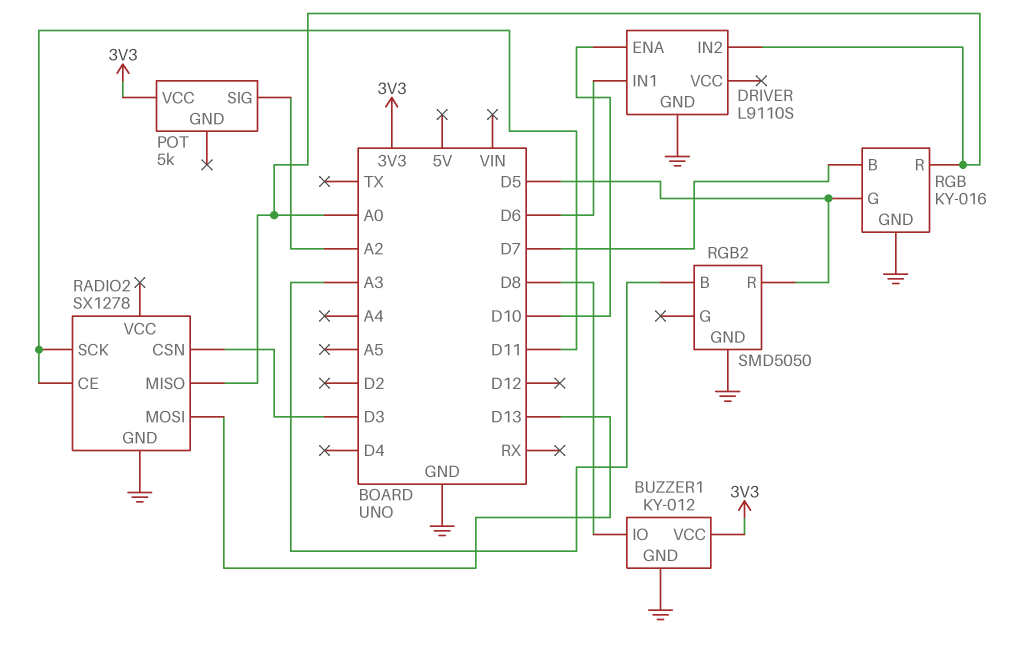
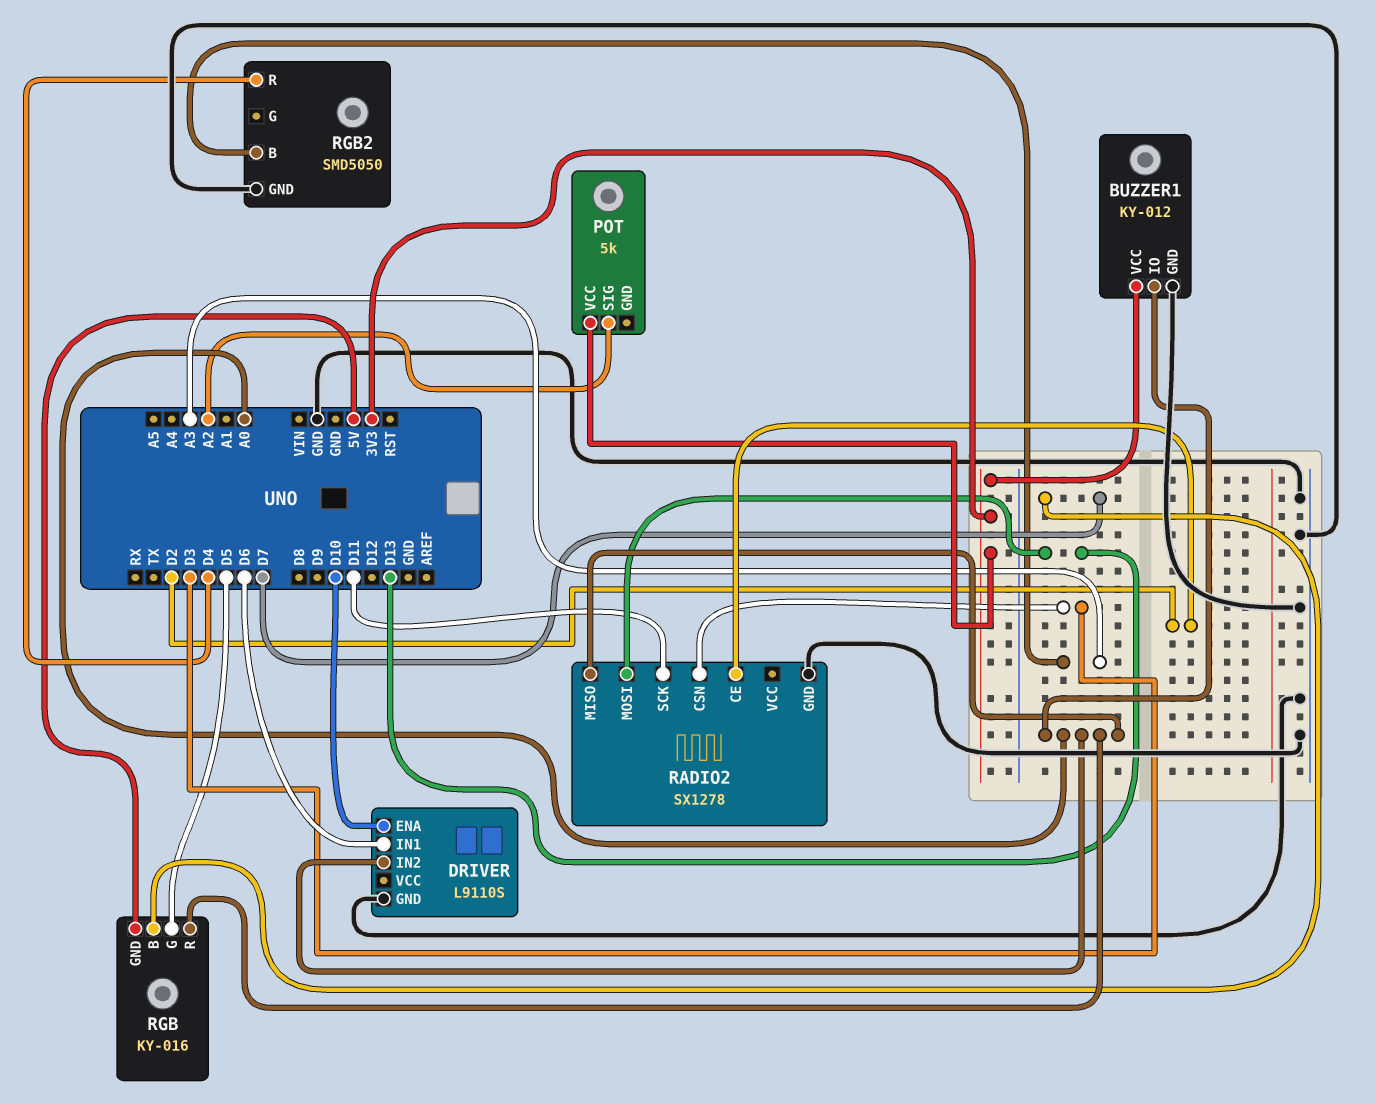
BUZZER1 pin IO: D8 -> A0
RADIO2 pin CE: D11 -> D2
RGB pin GND: GND -> 5V
RGB2 pin R: D5 -> D4

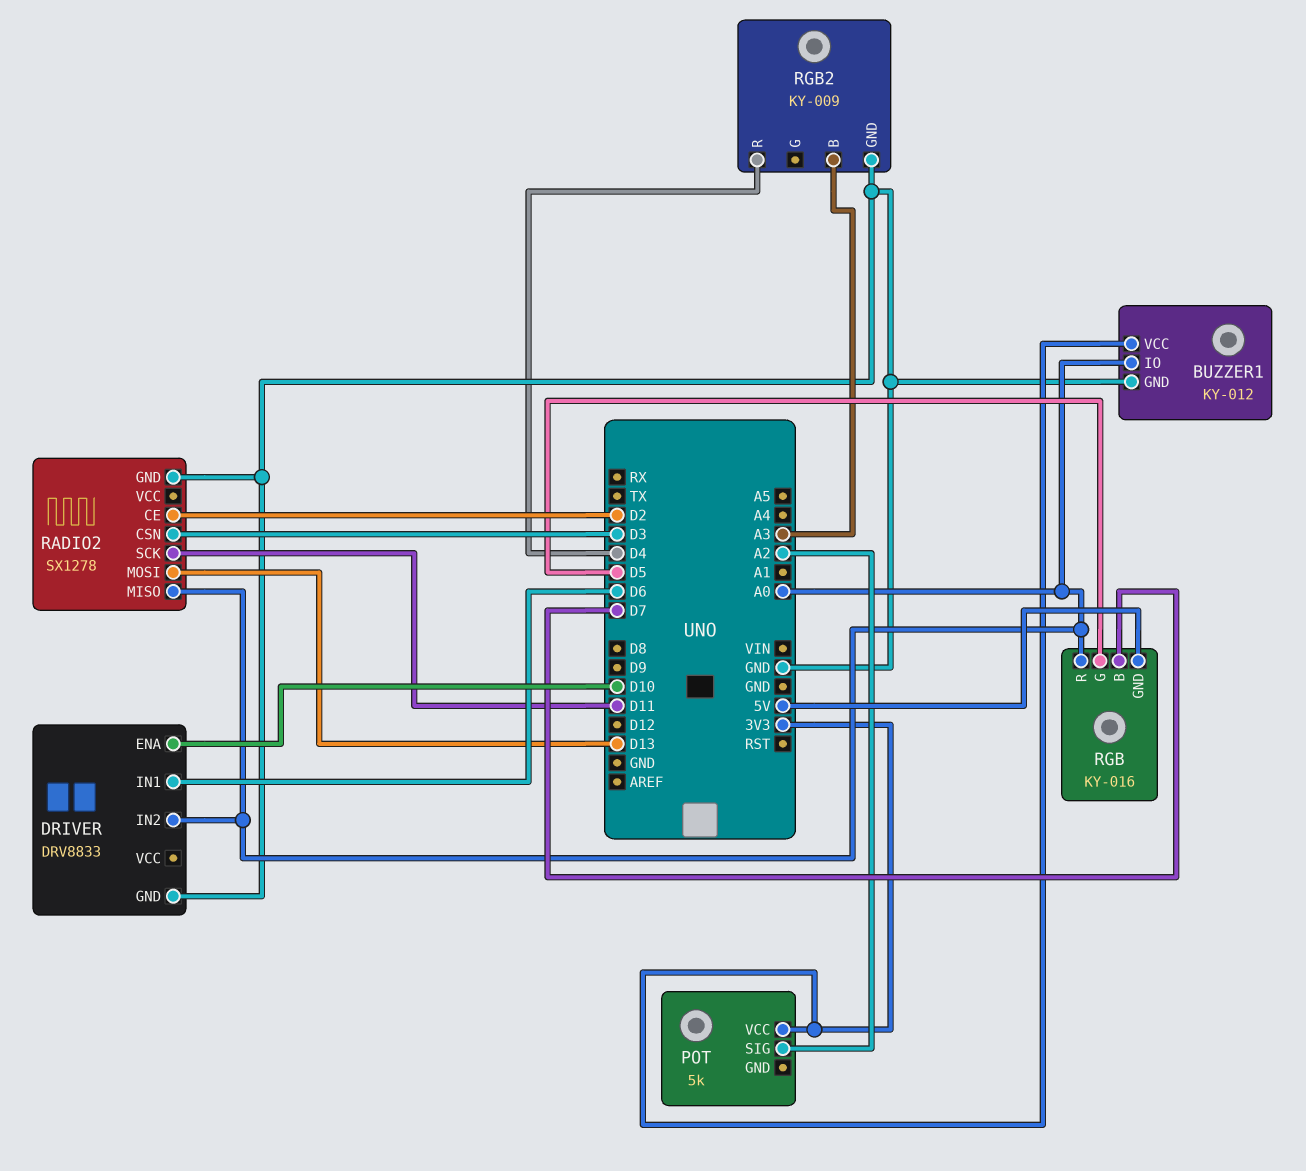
DRIVER: L9110S -> DRV8833
RGB2: SMD5050 -> KY-009

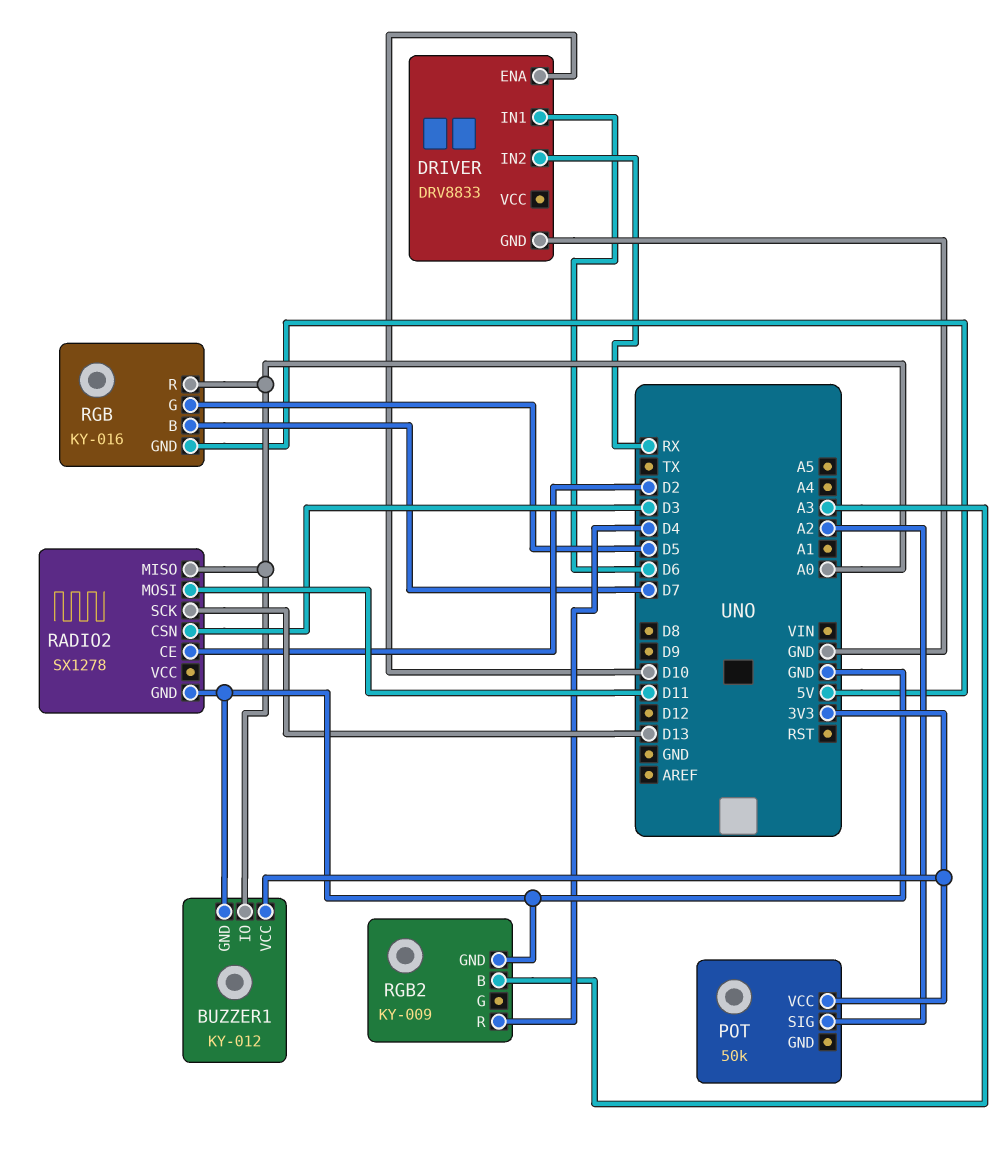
DRIVER pin IN2: A0 -> RX
POT: 5k -> 50k
RADIO2 pin MOSI: D13 -> D11
RADIO2 pin SCK: D11 -> D13

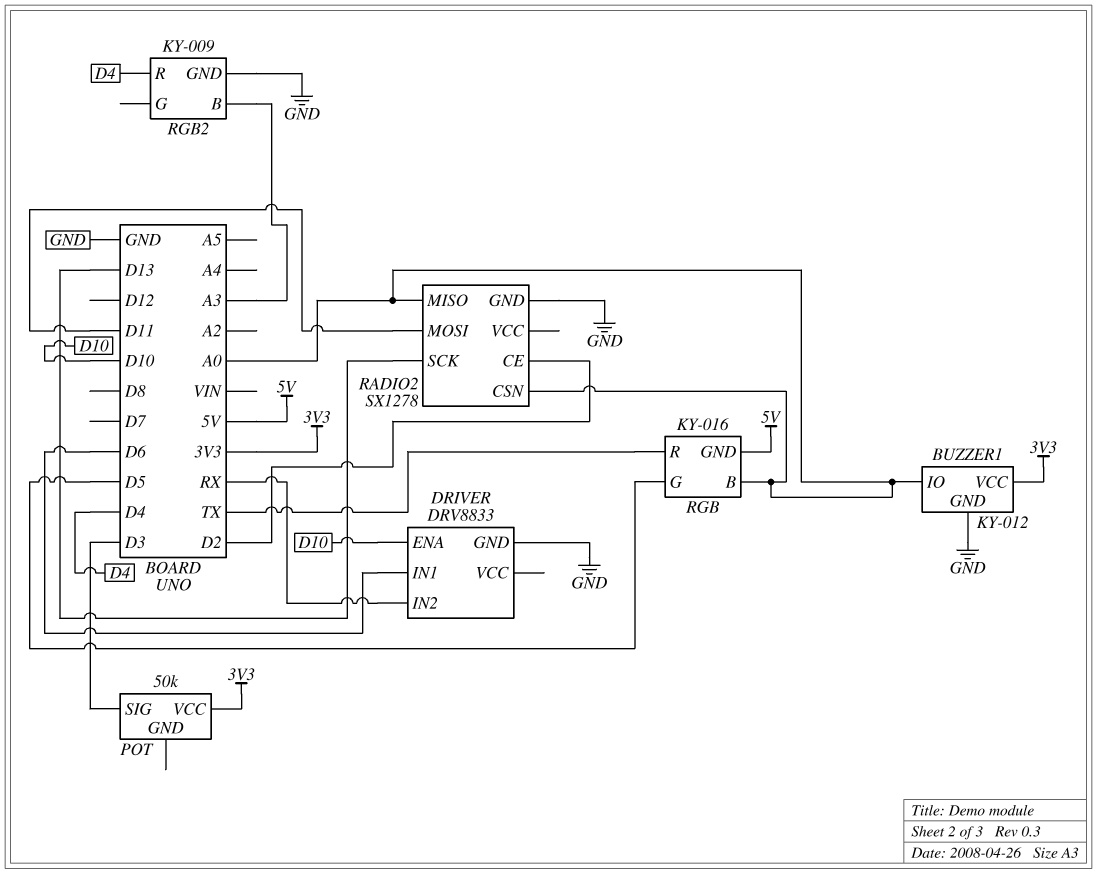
POT pin SIG: A2 -> D3
RADIO2 pin CSN: D3 -> A0
RGB pin B: D7 -> A0
RGB pin R: A0 -> TX

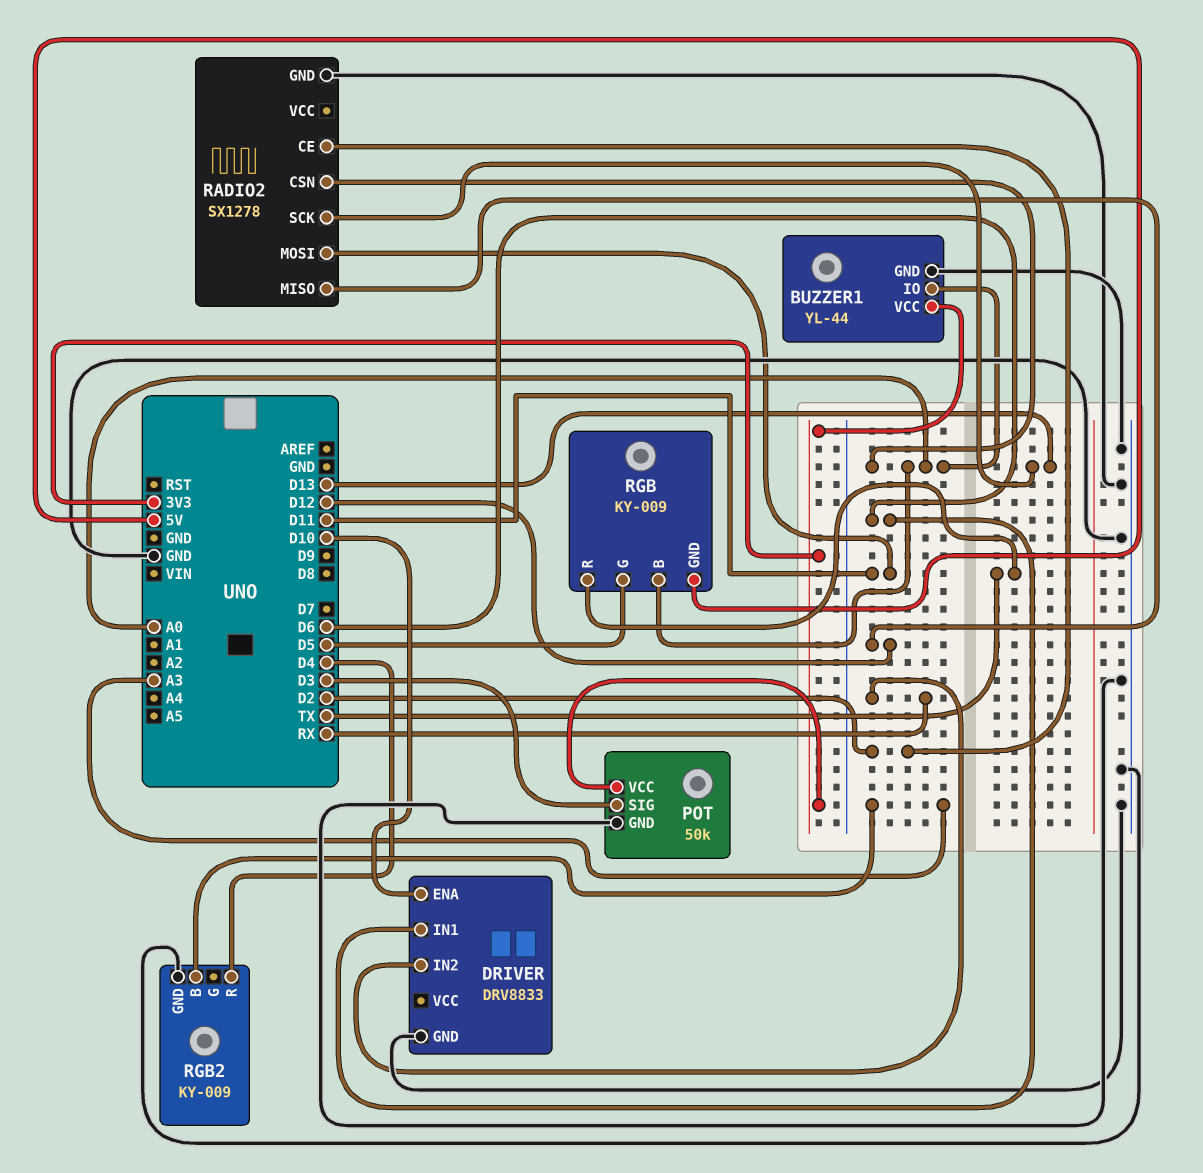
BUZZER1: KY-012 -> YL-44
POT pin GND: none -> GND
RADIO2 pin MISO: A0 -> D12
RGB: KY-016 -> KY-009

